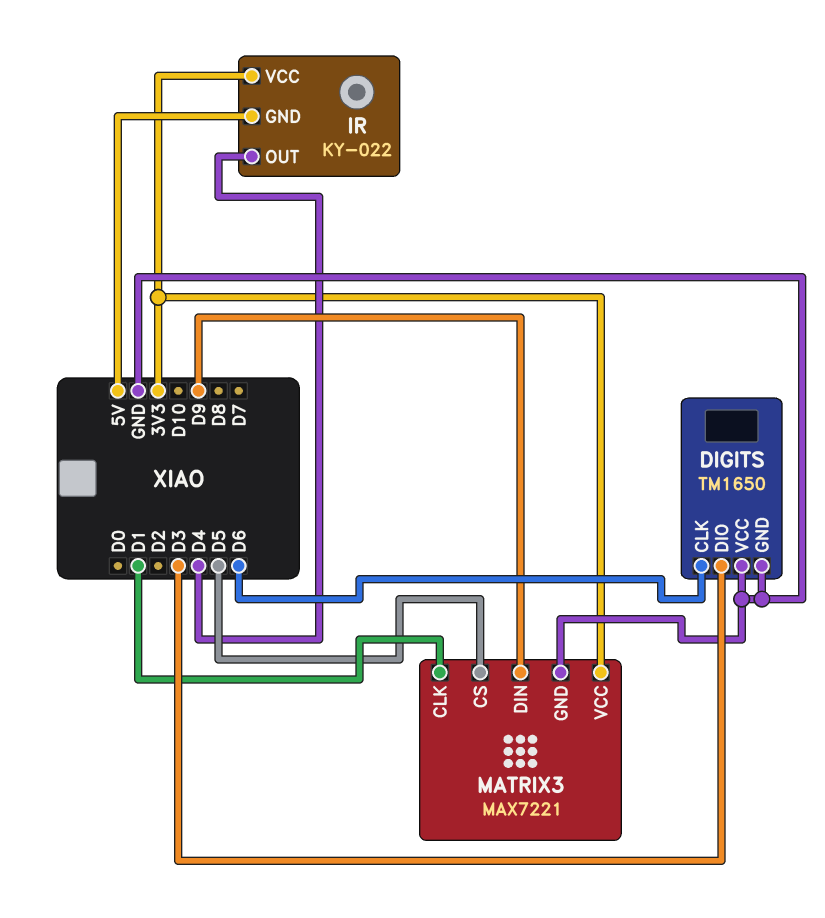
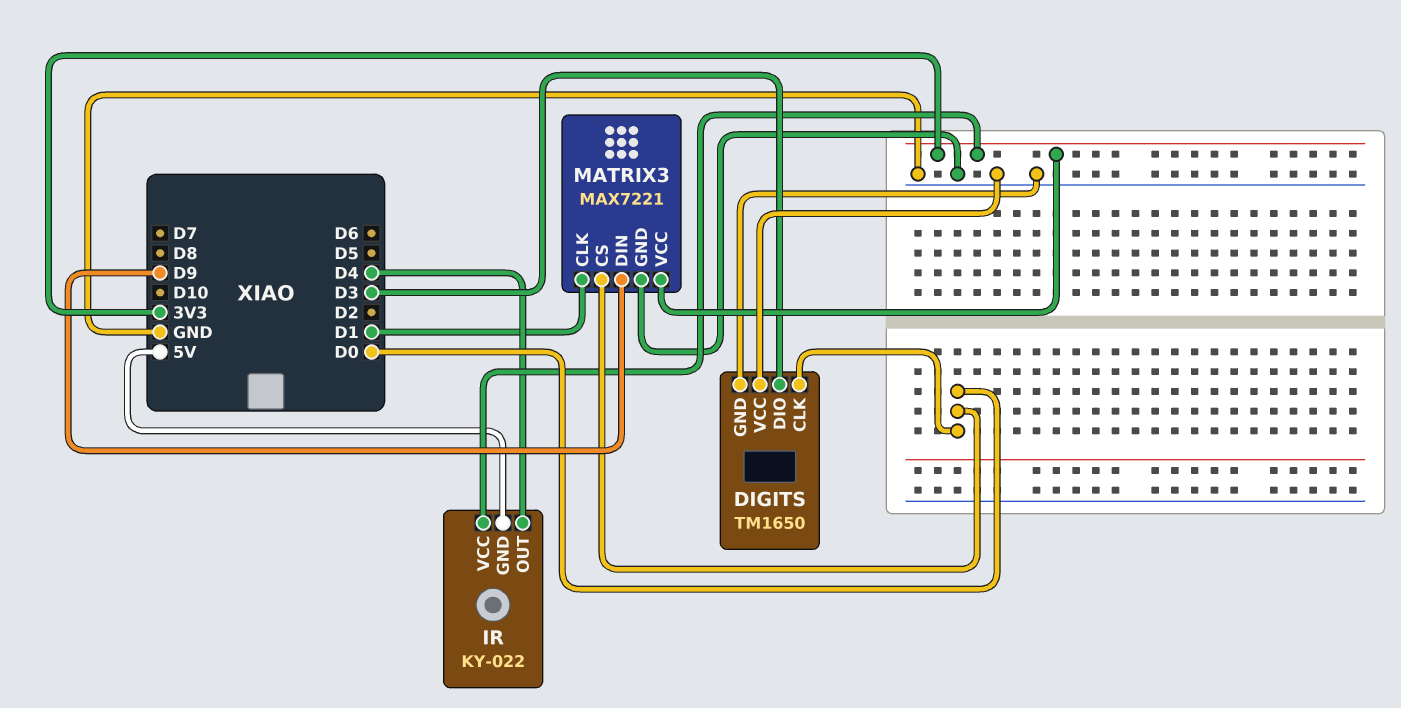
DIGITS pin CLK: D6 -> D0
MATRIX3 pin CS: D5 -> D0

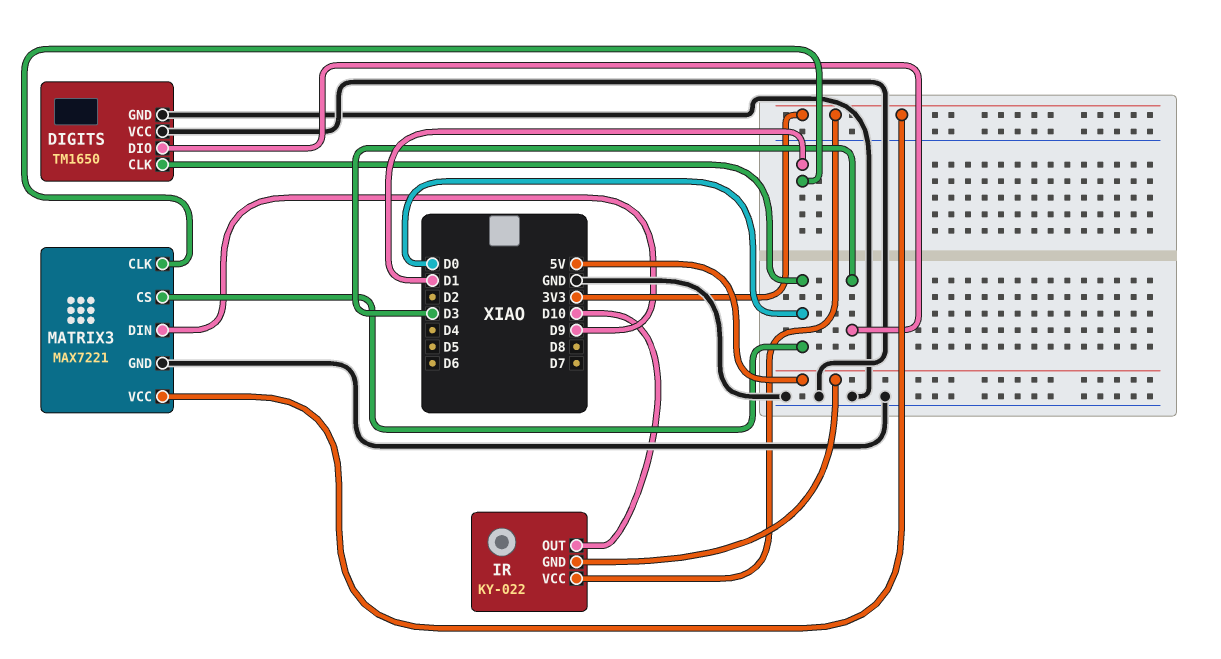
IR pin OUT: D4 -> D10

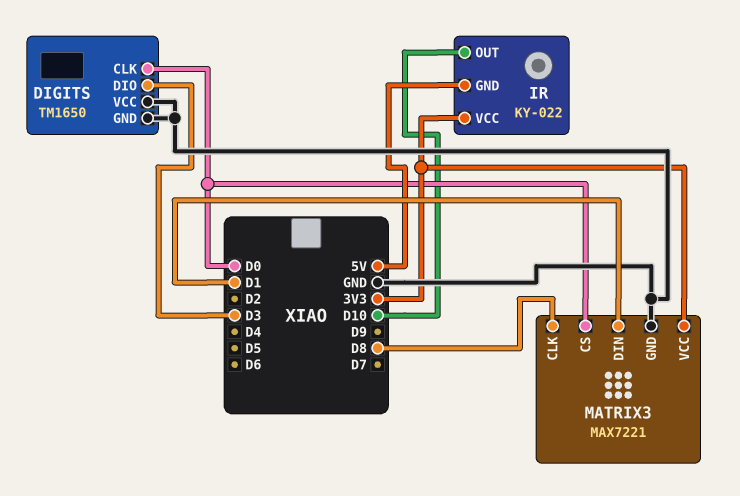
MATRIX3 pin CLK: D1 -> D8
MATRIX3 pin DIN: D9 -> D1

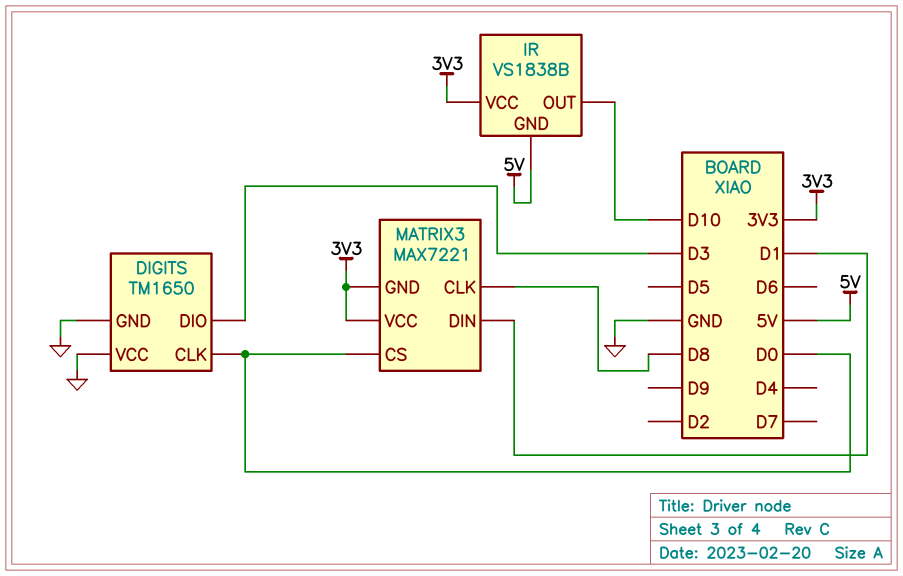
IR: KY-022 -> VS1838B
MATRIX3 pin GND: GND -> 3V3

